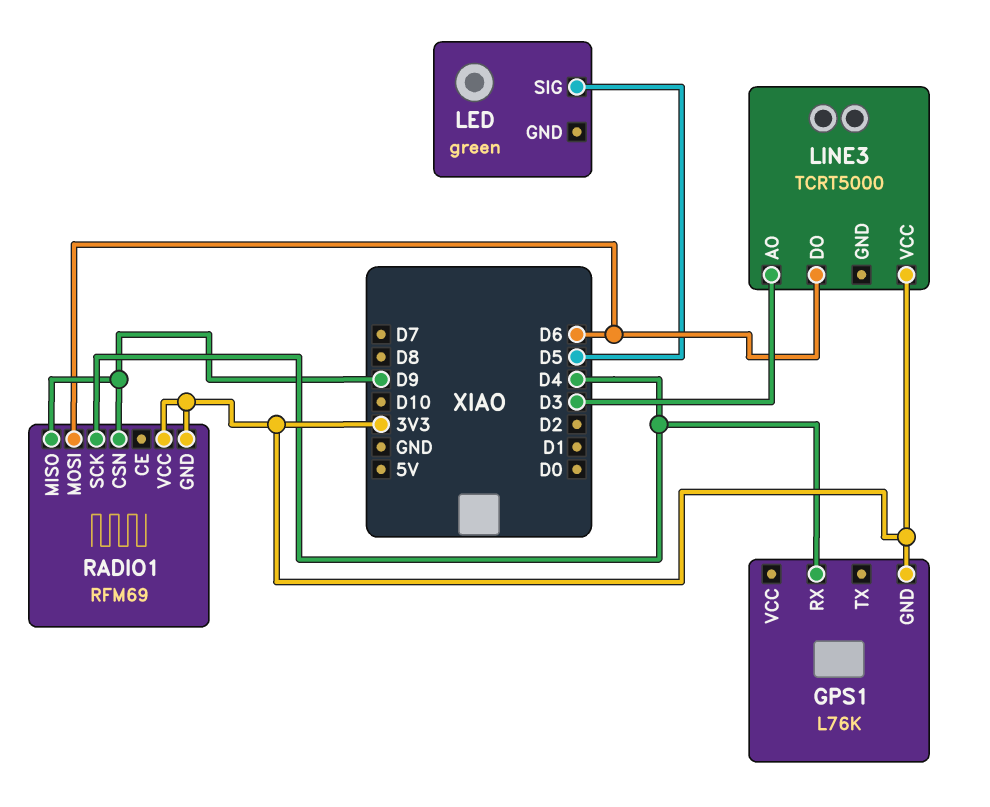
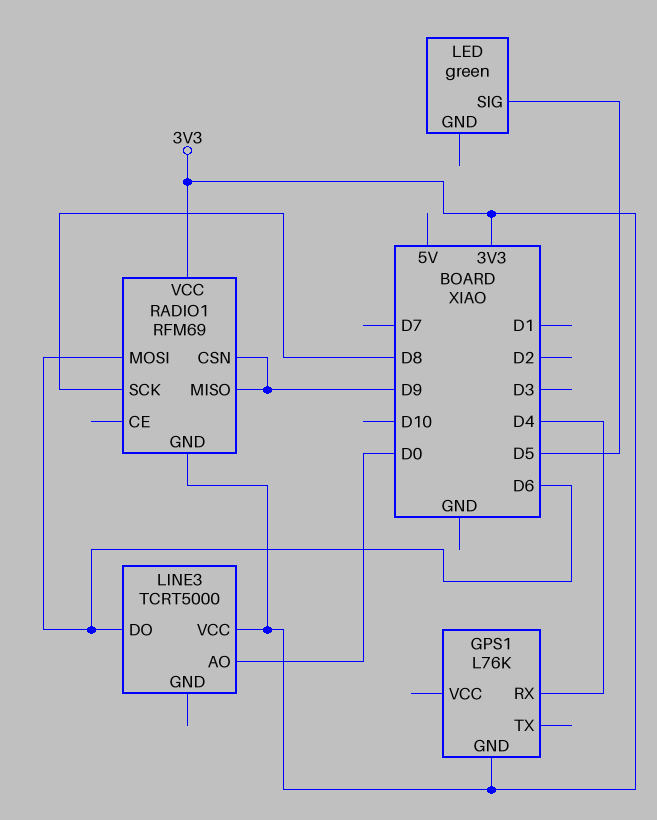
LINE3 pin AO: D3 -> D0
RADIO1 pin SCK: D4 -> D8

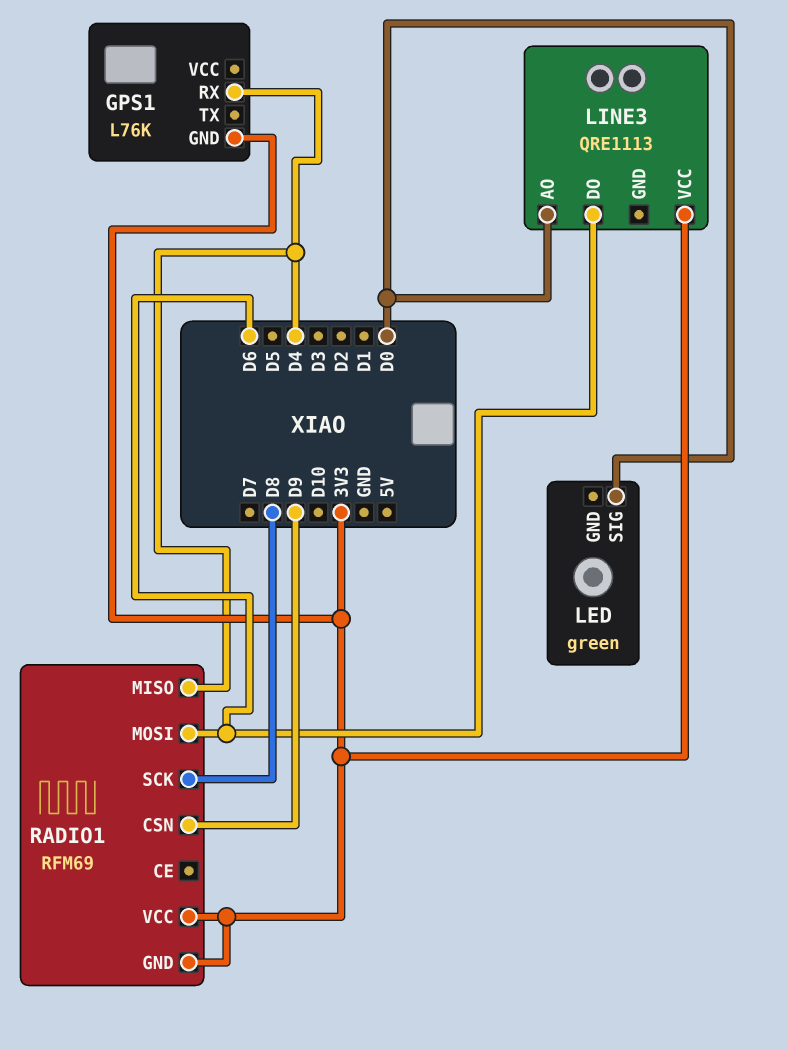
LED pin SIG: D5 -> D0
LINE3: TCRT5000 -> QRE1113
RADIO1 pin MISO: D9 -> D4

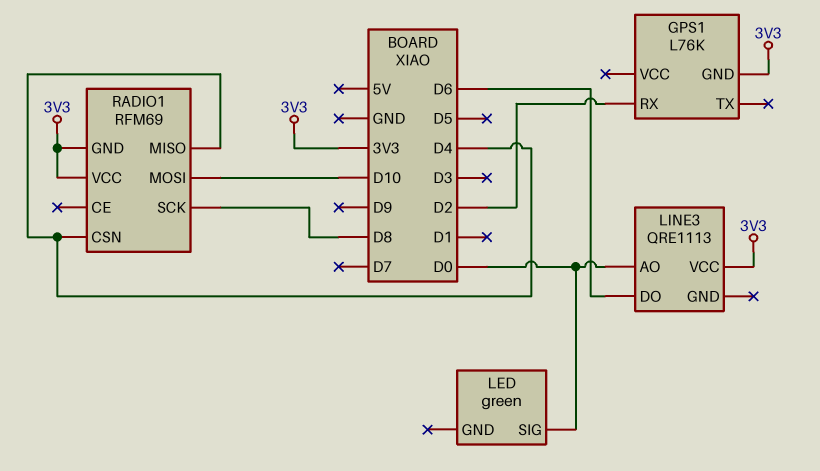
GPS1 pin RX: D4 -> D2
RADIO1 pin CSN: D9 -> D4
RADIO1 pin MOSI: D6 -> D10

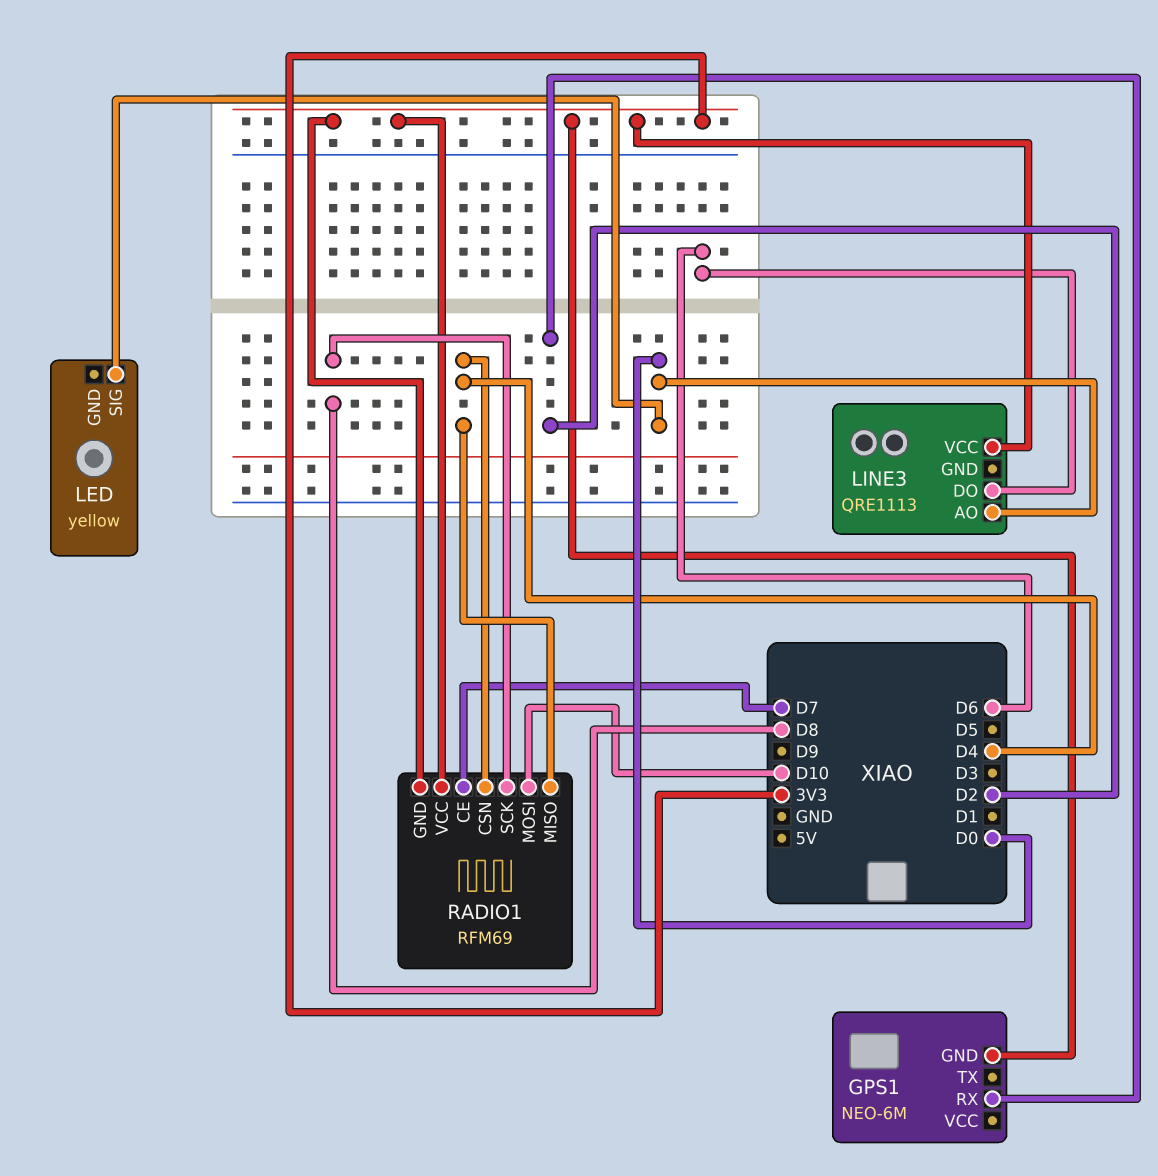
GPS1: L76K -> NEO-6M
LED: green -> yellow
RADIO1 pin CE: none -> D7

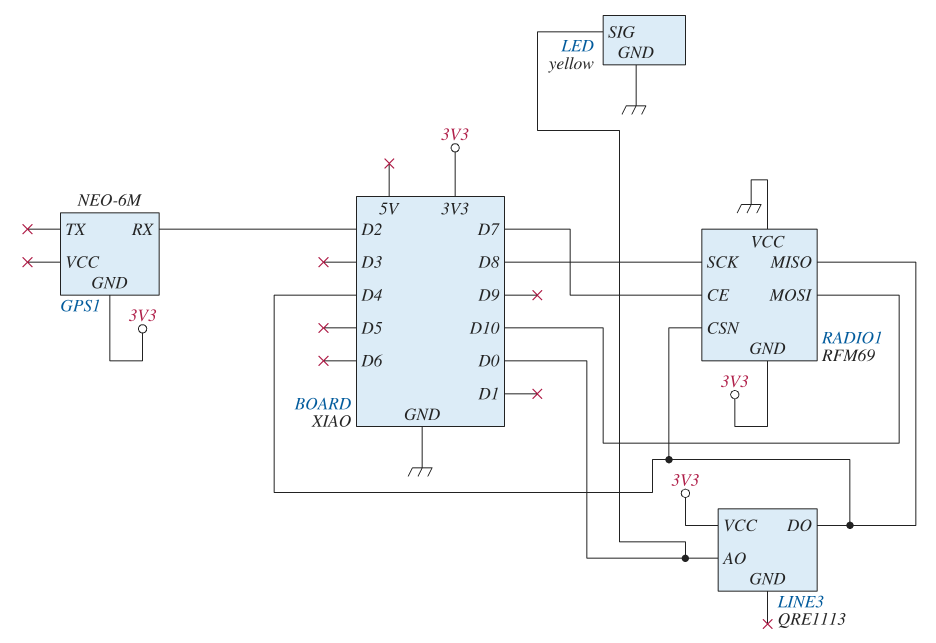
LED pin GND: none -> GND
LINE3 pin DO: D6 -> D4
RADIO1 pin VCC: 3V3 -> GND

